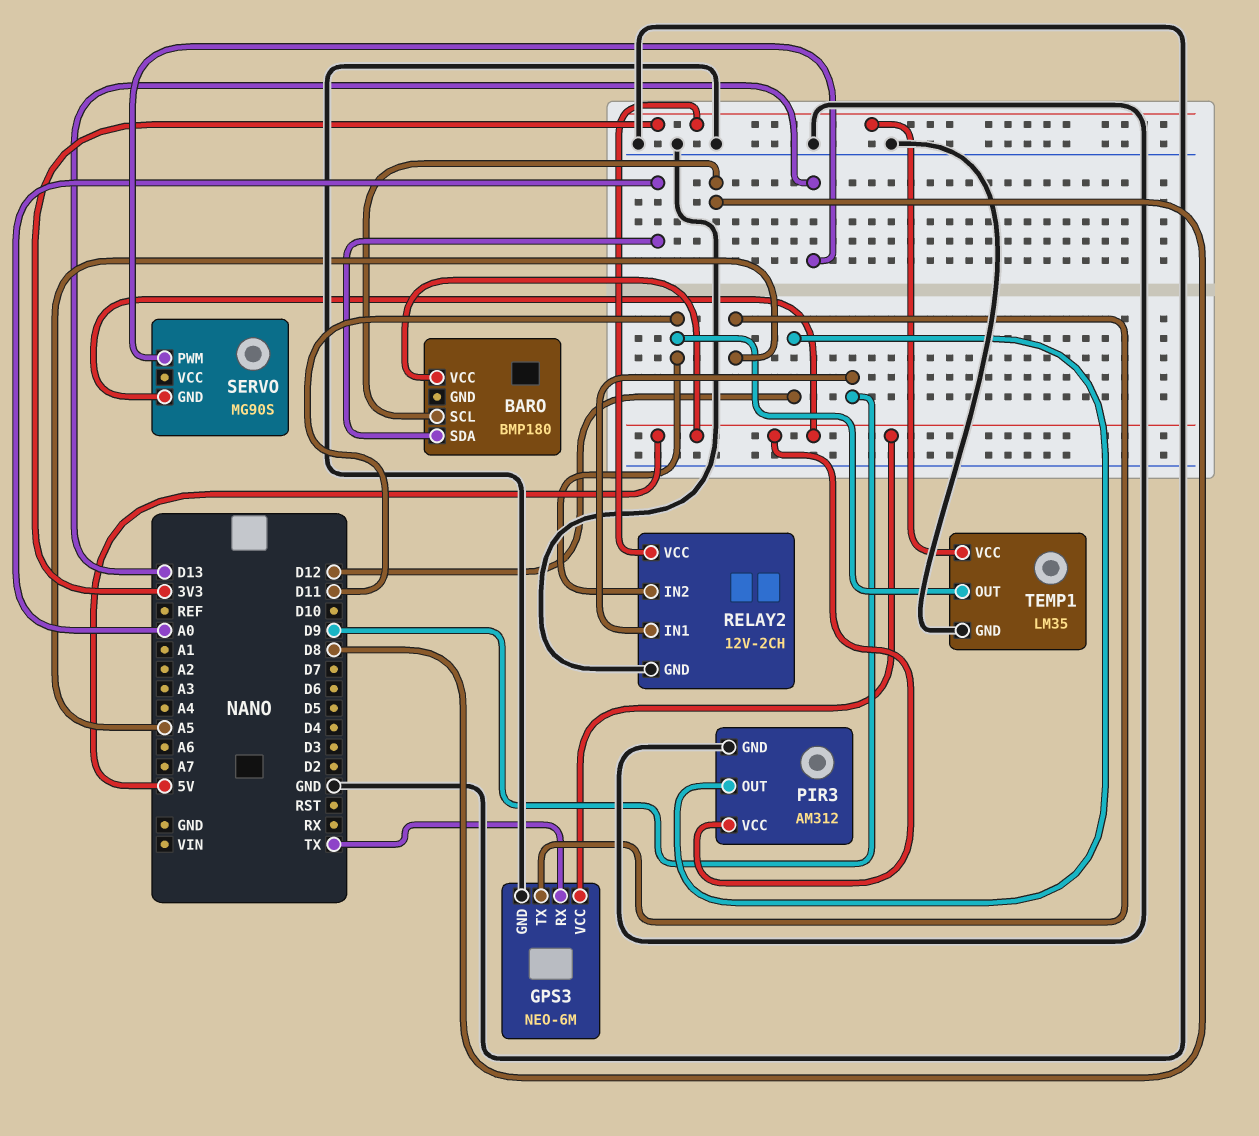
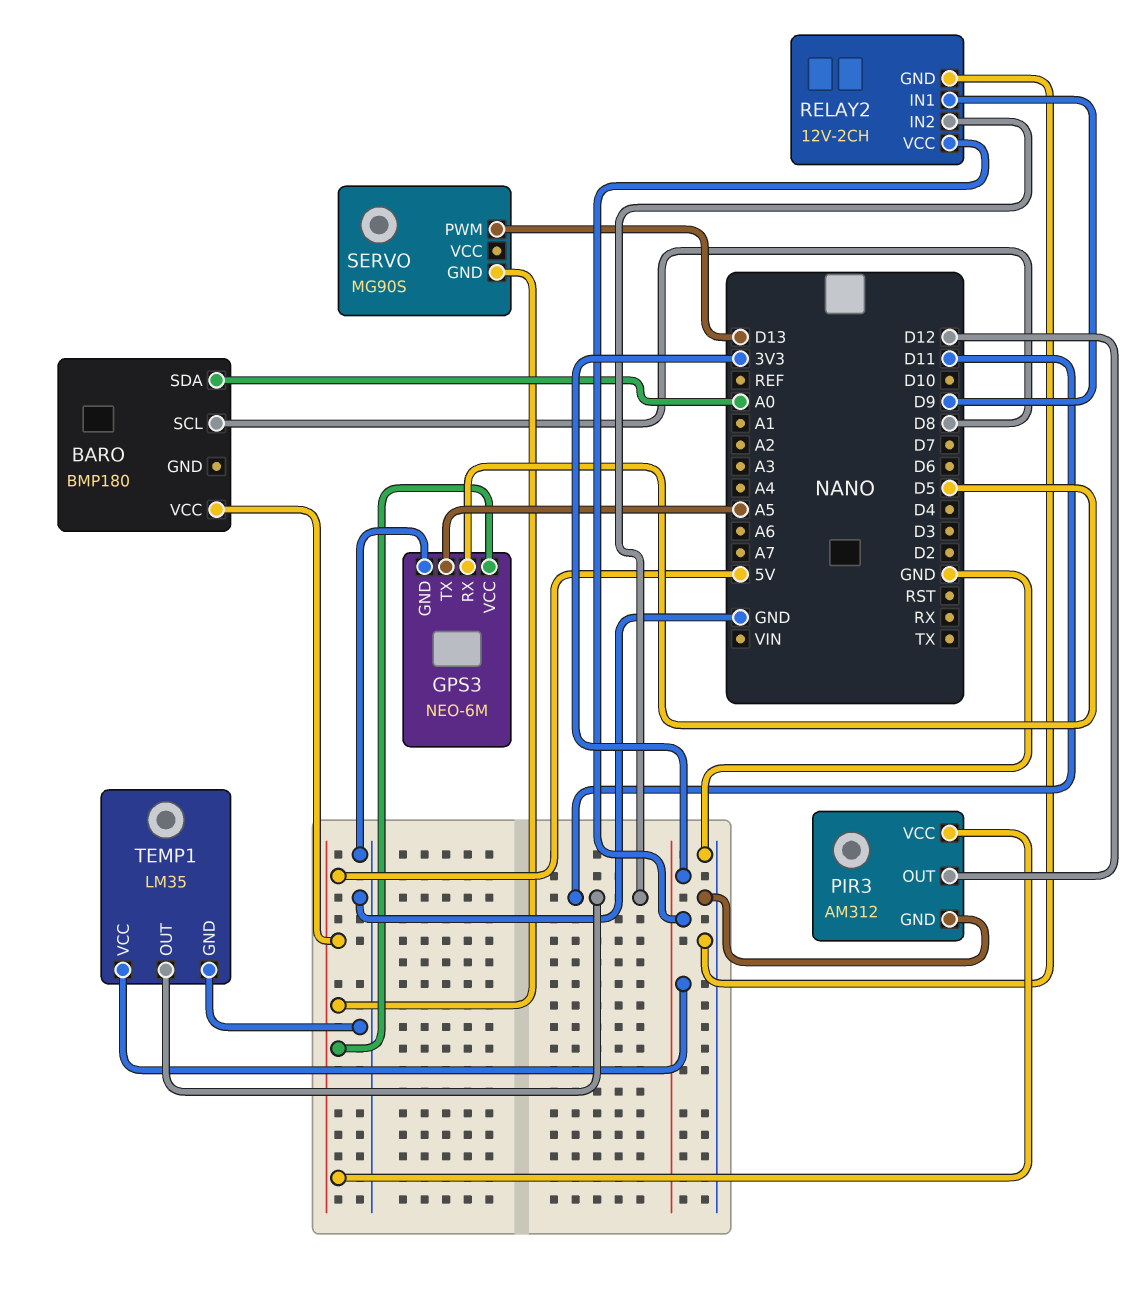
GPS3 pin RX: TX -> D5

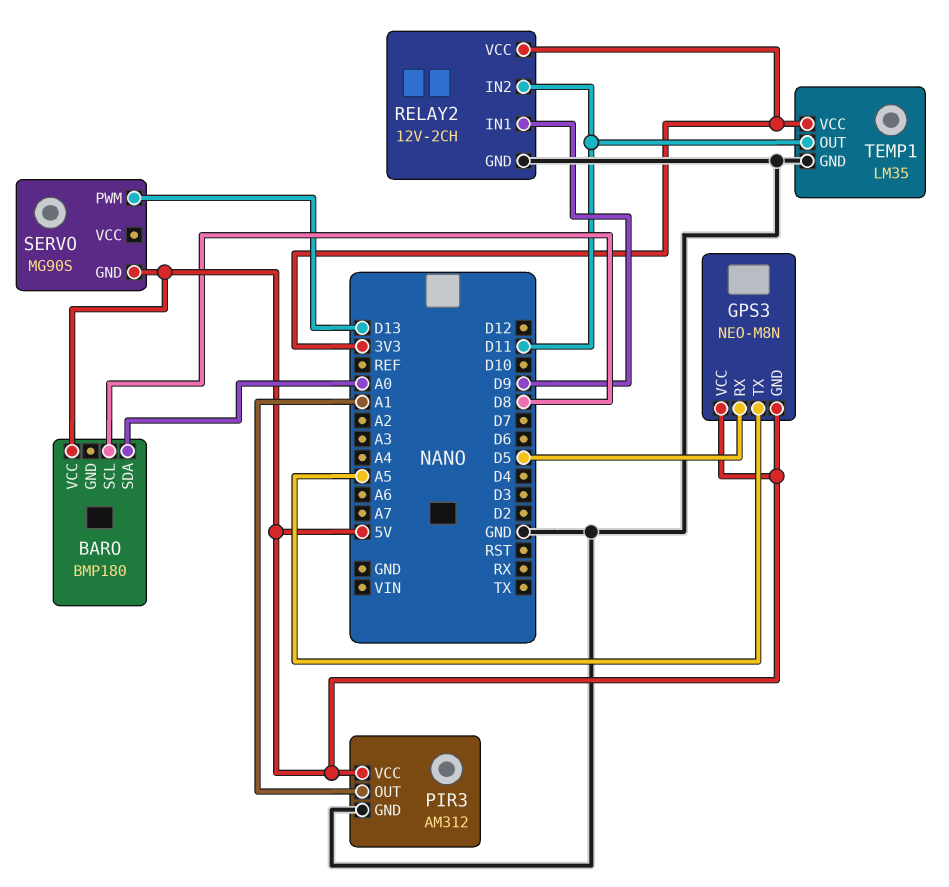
GPS3: NEO-6M -> NEO-M8N
GPS3 pin GND: GND -> 5V
PIR3 pin OUT: D12 -> A1

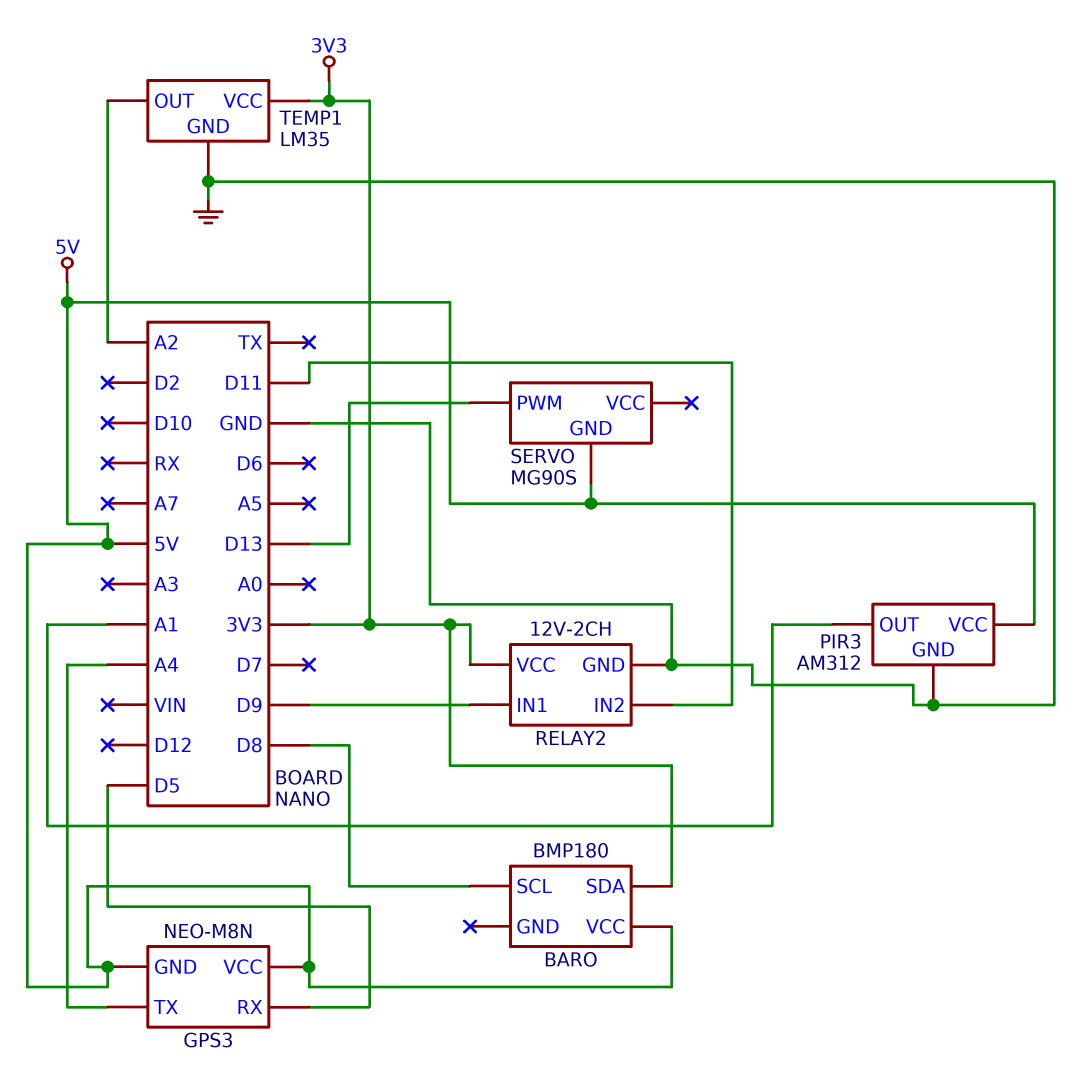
BARO pin SDA: A0 -> 3V3
GPS3 pin TX: A5 -> A4
TEMP1 pin OUT: D11 -> A2

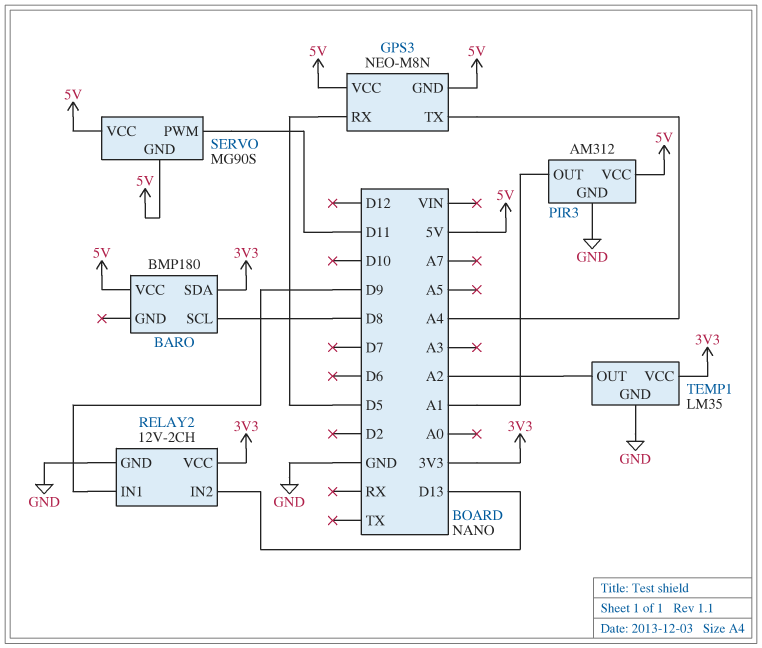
RELAY2 pin IN2: D11 -> D13
SERVO pin PWM: D13 -> D11
SERVO pin VCC: none -> 5V

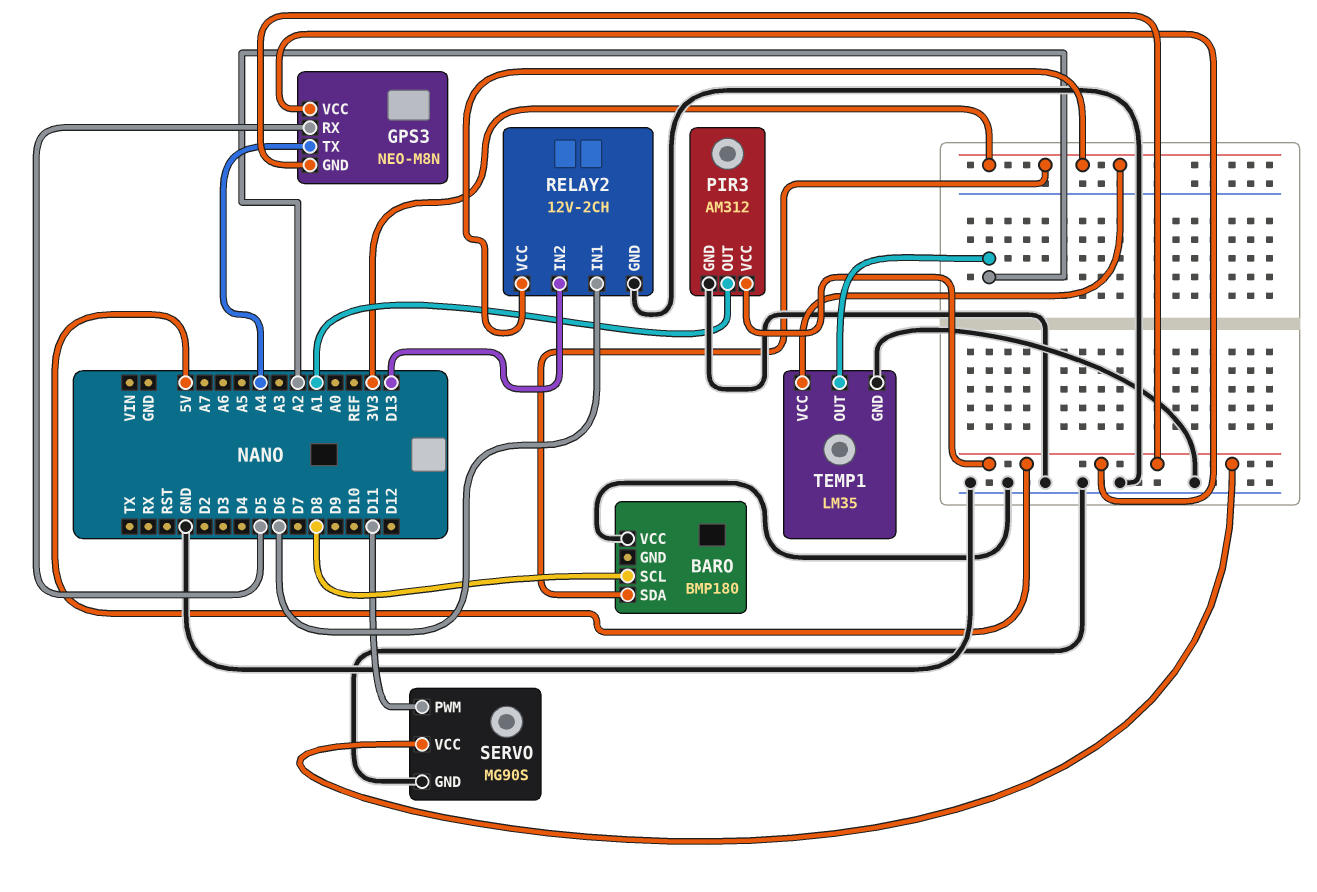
BARO pin VCC: 5V -> GND
RELAY2 pin IN1: D9 -> D6
SERVO pin GND: 5V -> GND

